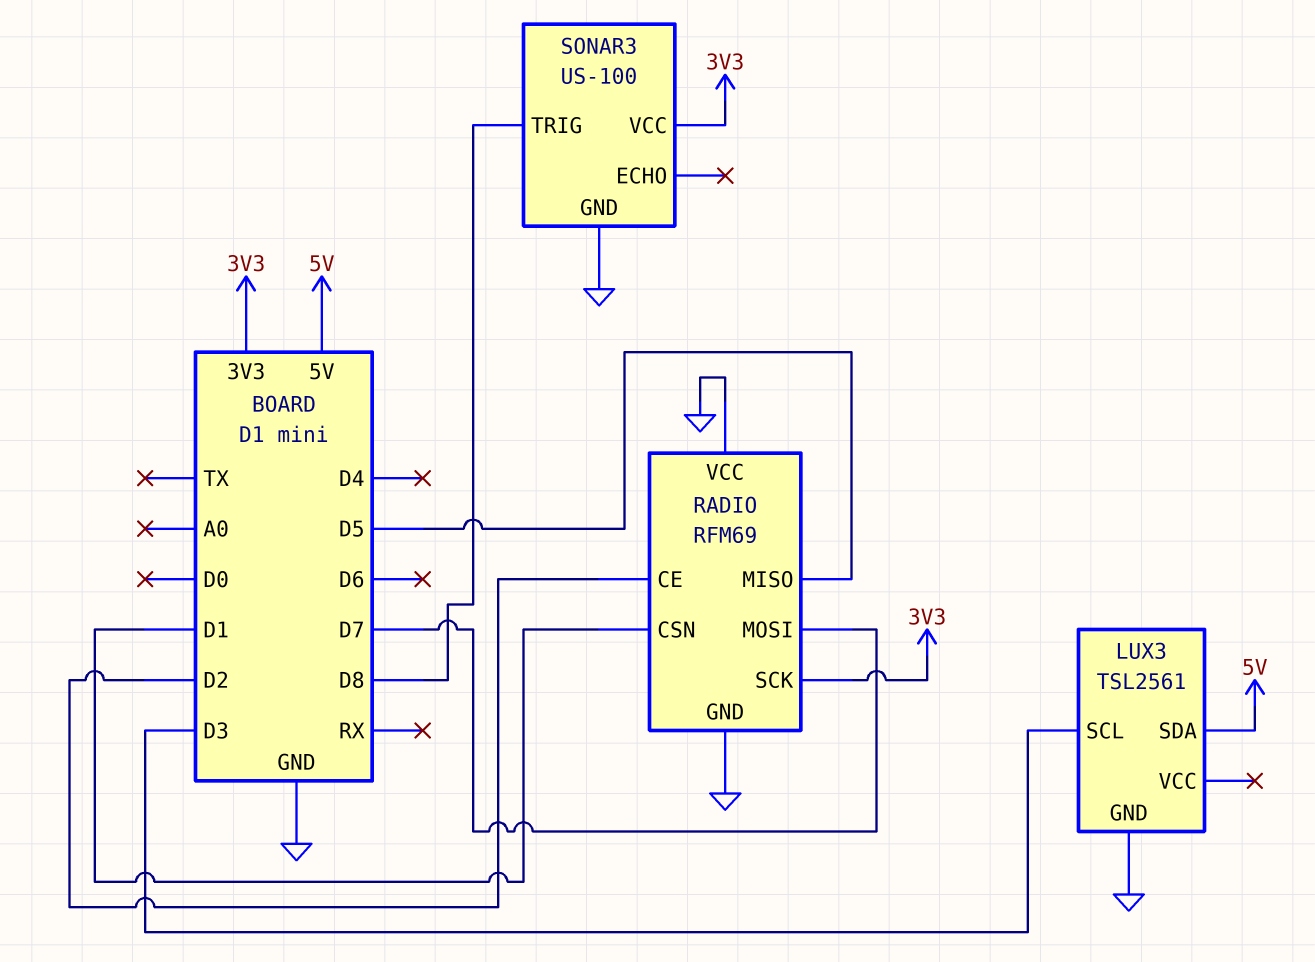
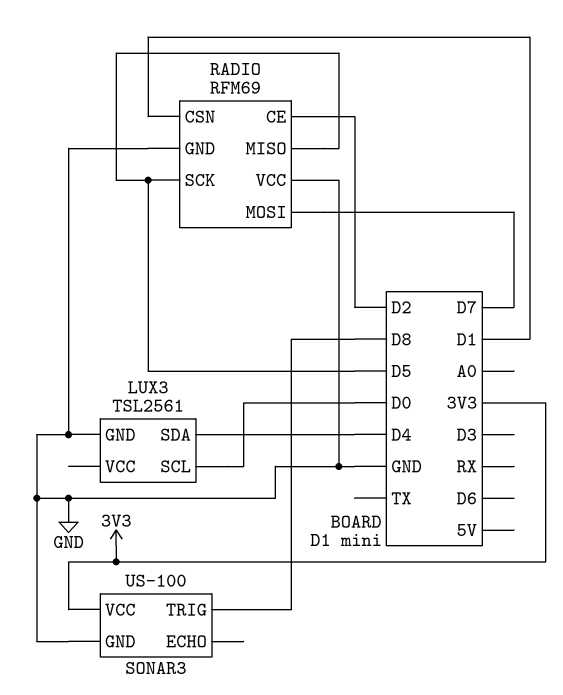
LUX3 pin SCL: D3 -> D0
LUX3 pin SDA: 5V -> D4
RADIO pin SCK: 3V3 -> D5

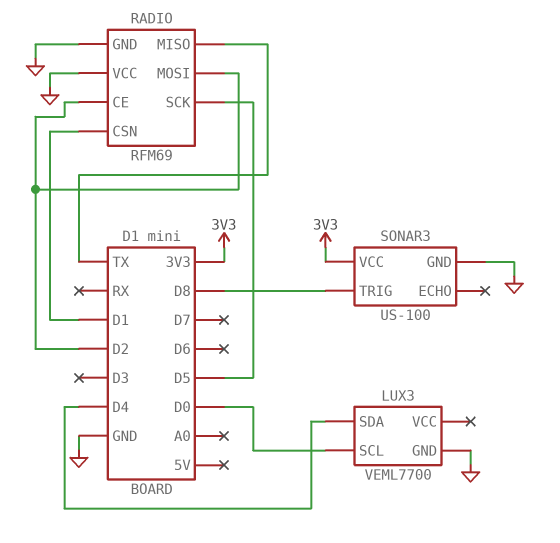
LUX3: TSL2561 -> VEML7700
RADIO pin MISO: D5 -> TX
RADIO pin MOSI: D7 -> D2

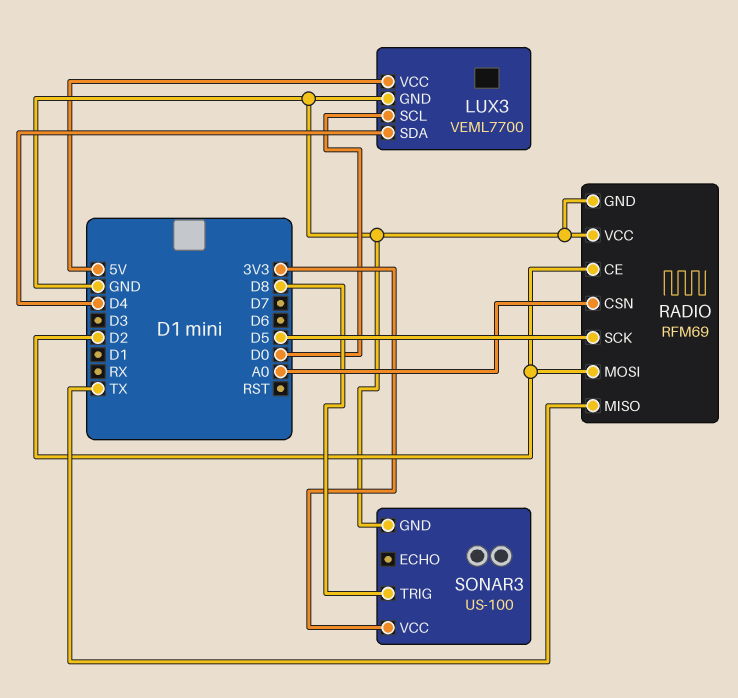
LUX3 pin VCC: none -> 5V
RADIO pin CSN: D1 -> A0

